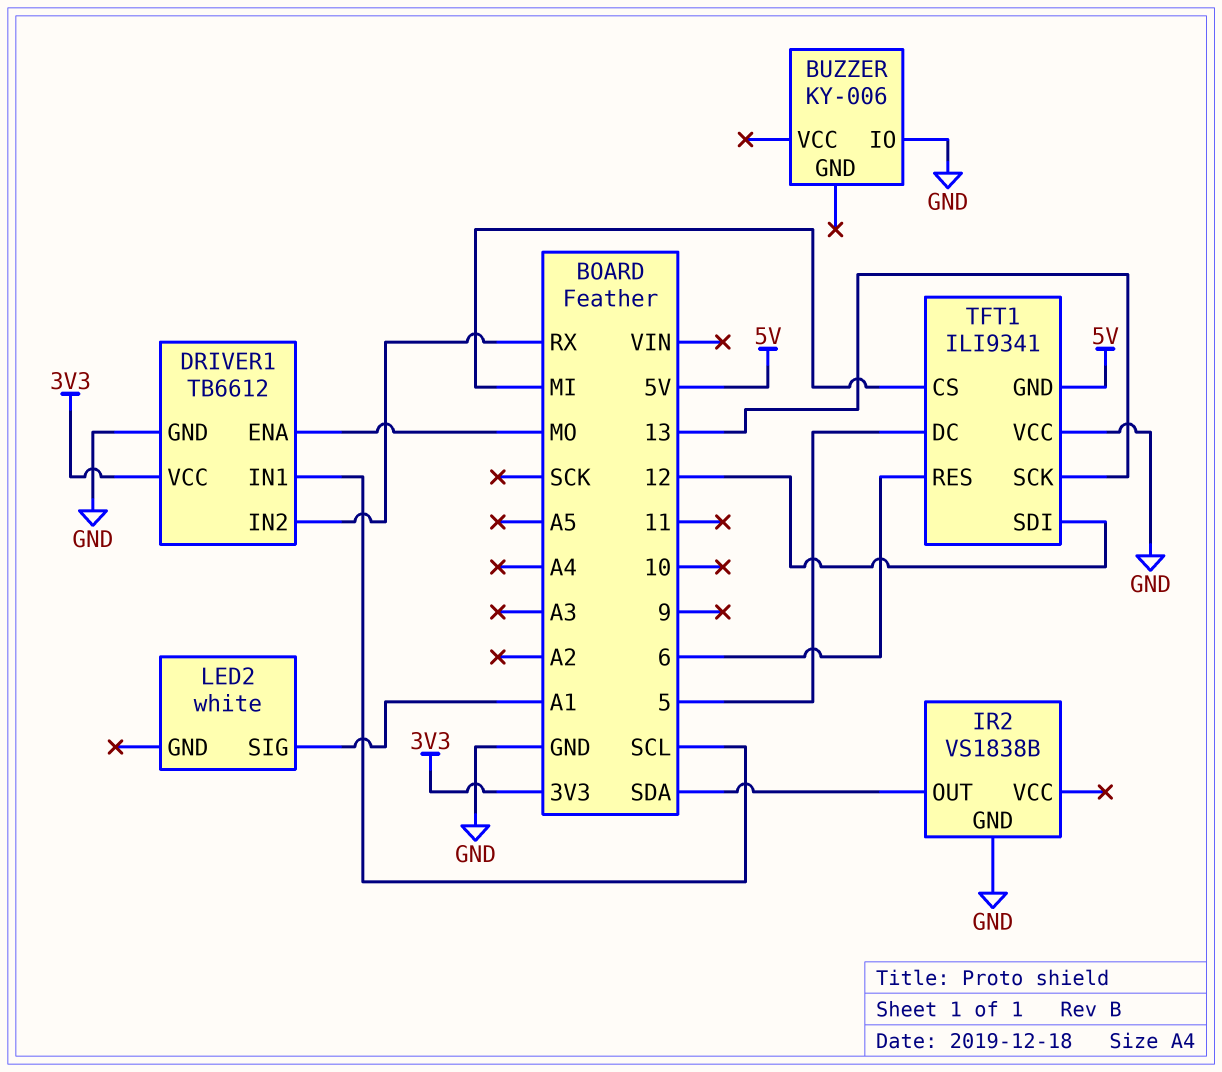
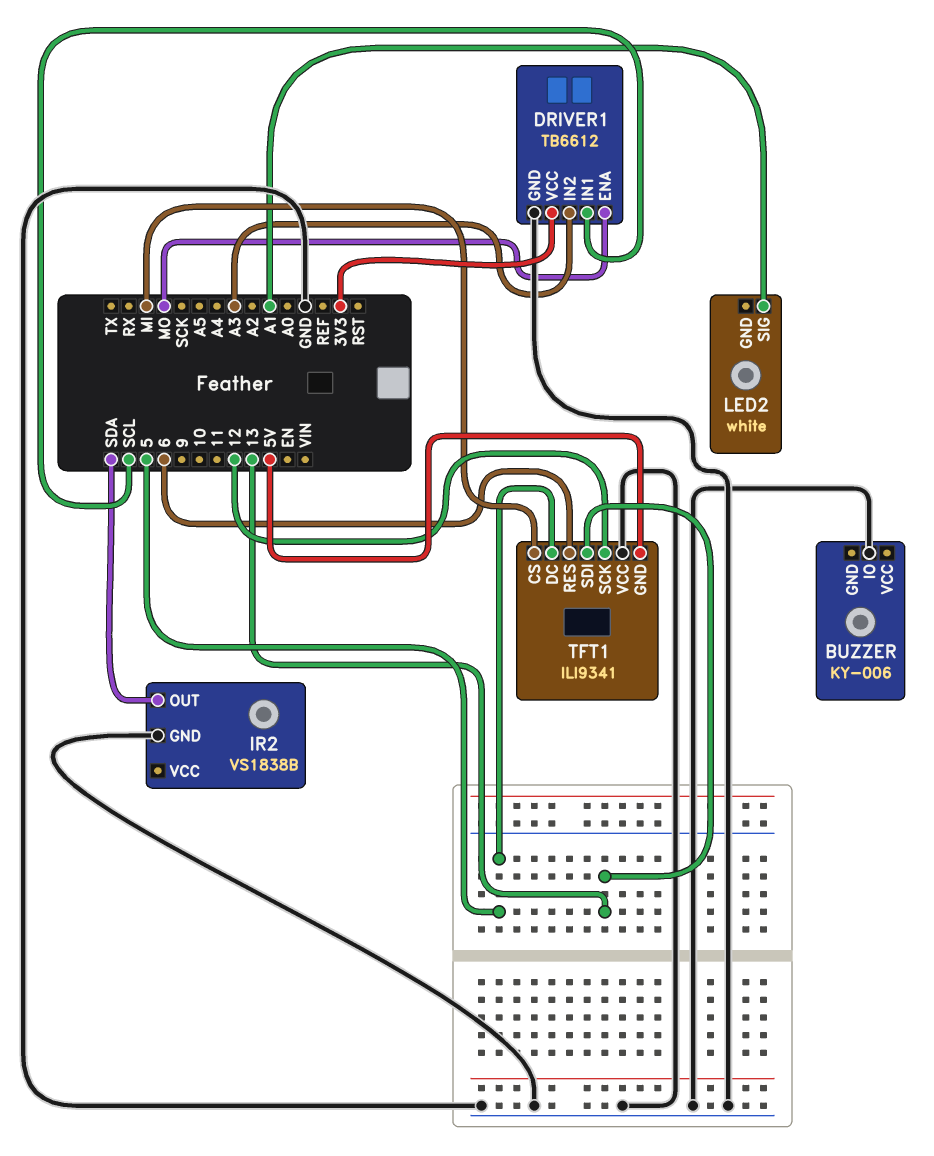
DRIVER1 pin IN2: RX -> A3
TFT1 pin SCK: 13 -> 12
TFT1 pin SDI: 12 -> 13

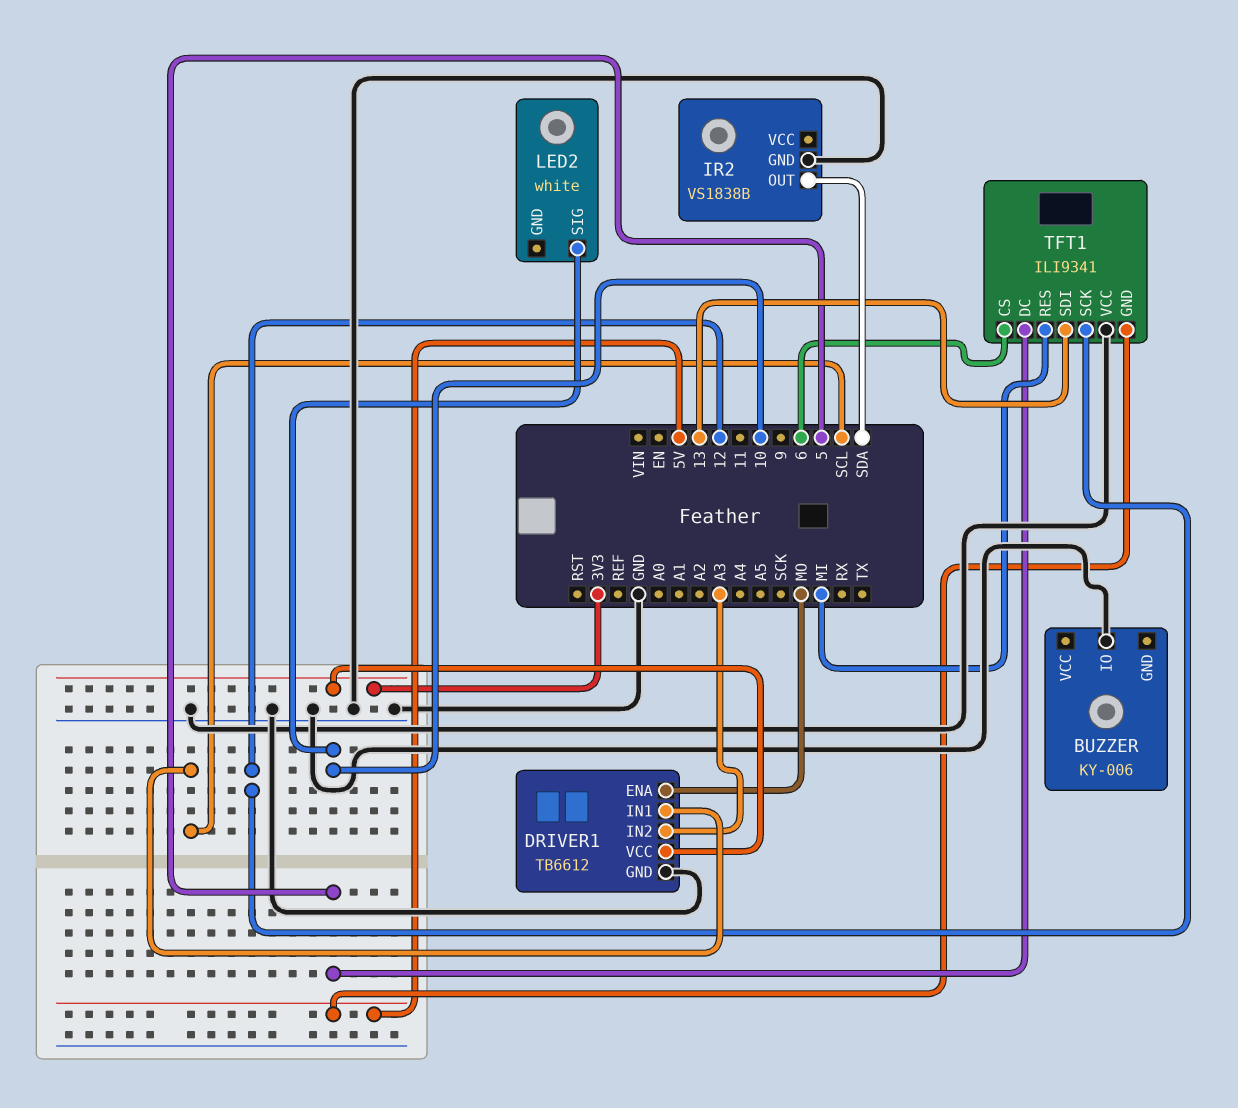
LED2 pin SIG: A1 -> 10
TFT1 pin CS: MI -> 6
TFT1 pin RES: 6 -> MI

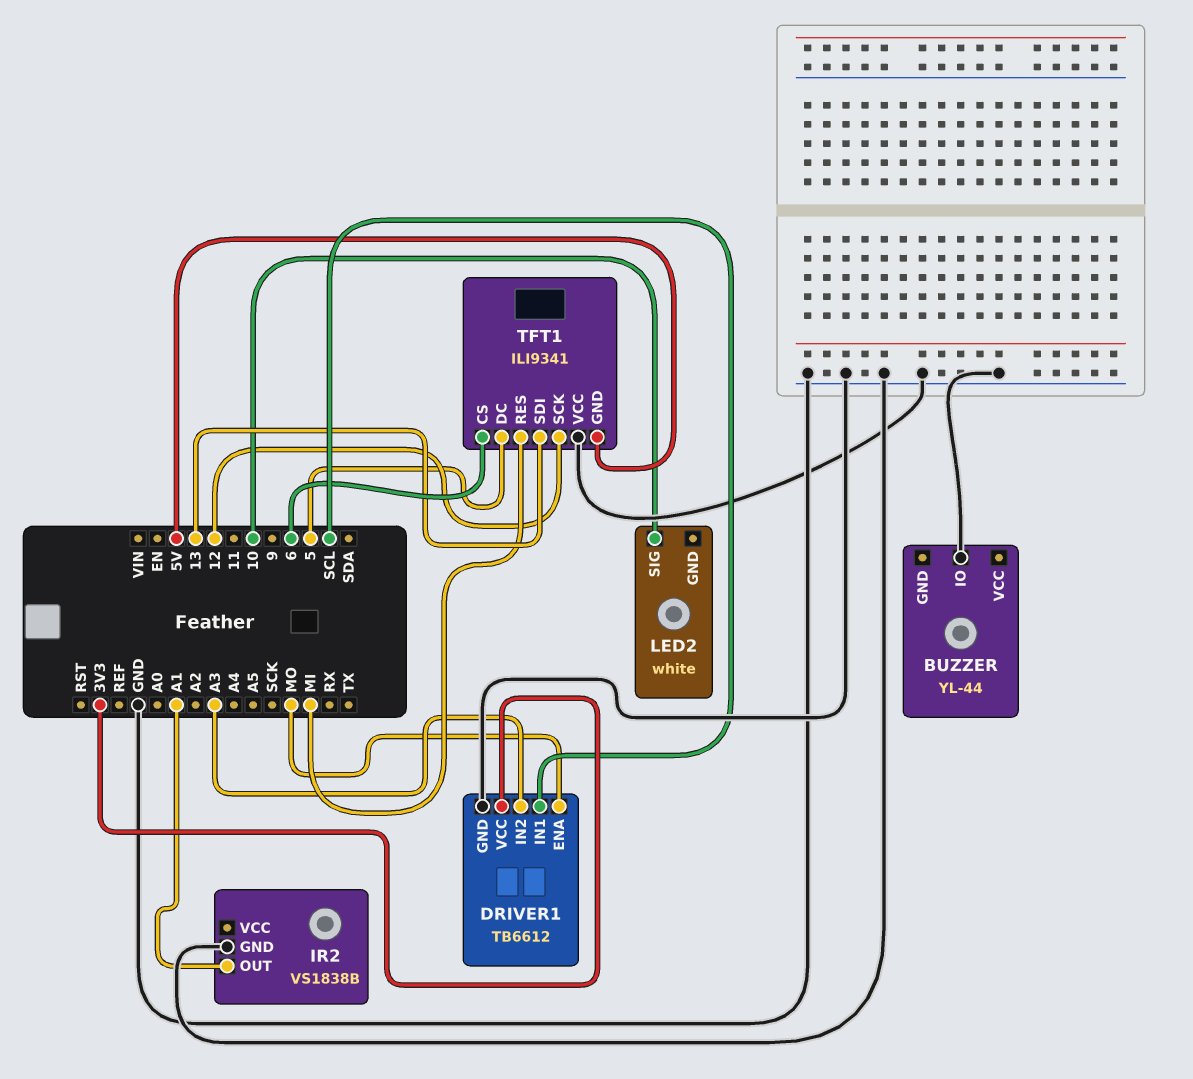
BUZZER: KY-006 -> YL-44
IR2 pin OUT: SDA -> A1

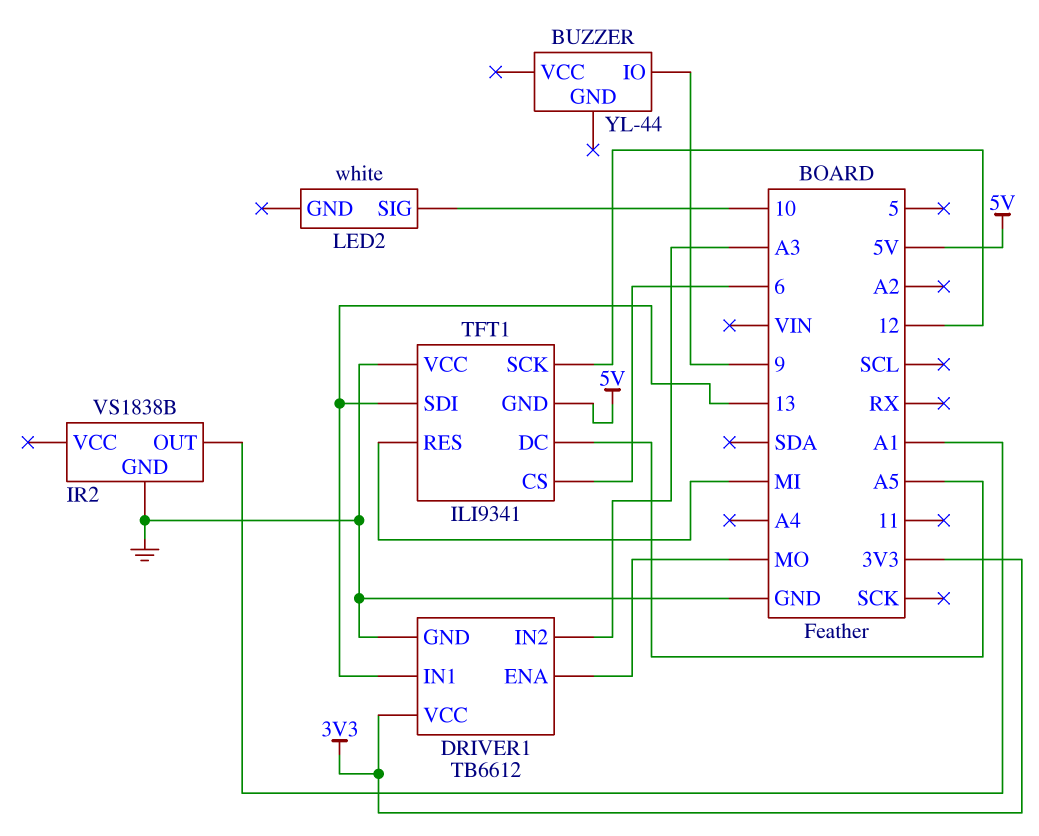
BUZZER pin IO: GND -> 9
DRIVER1 pin IN1: SCL -> 13
TFT1 pin DC: 5 -> A5

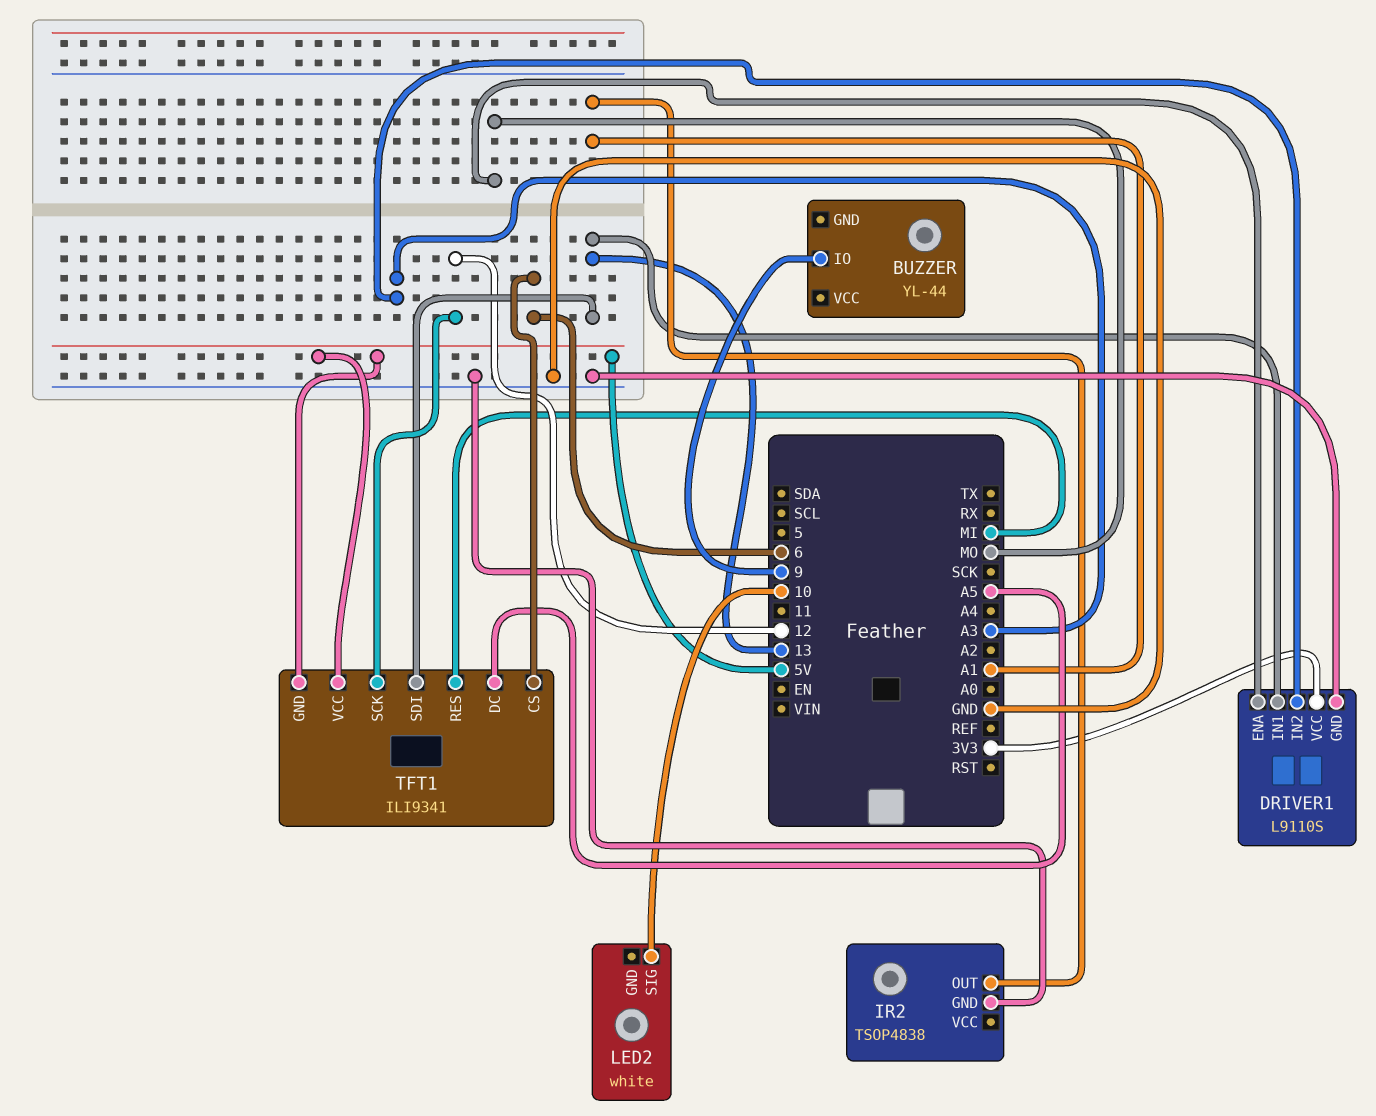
DRIVER1: TB6612 -> L9110S
IR2: VS1838B -> TSOP4838
TFT1 pin VCC: GND -> 5V

